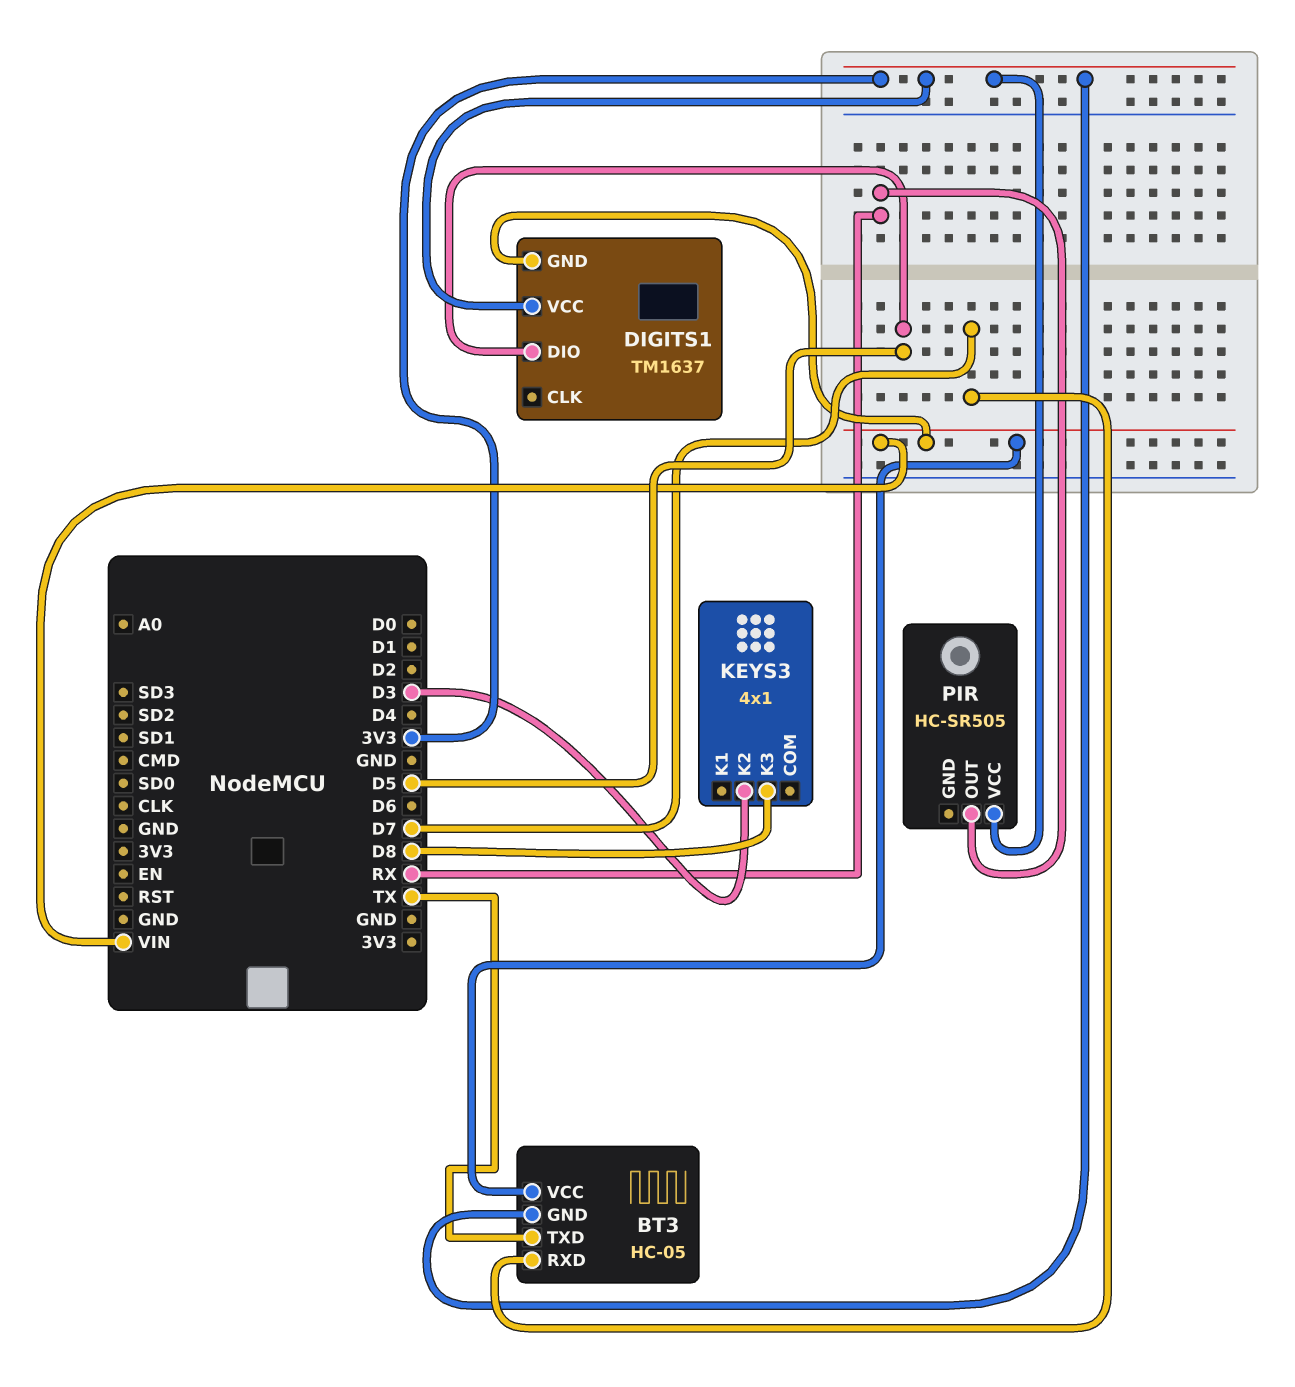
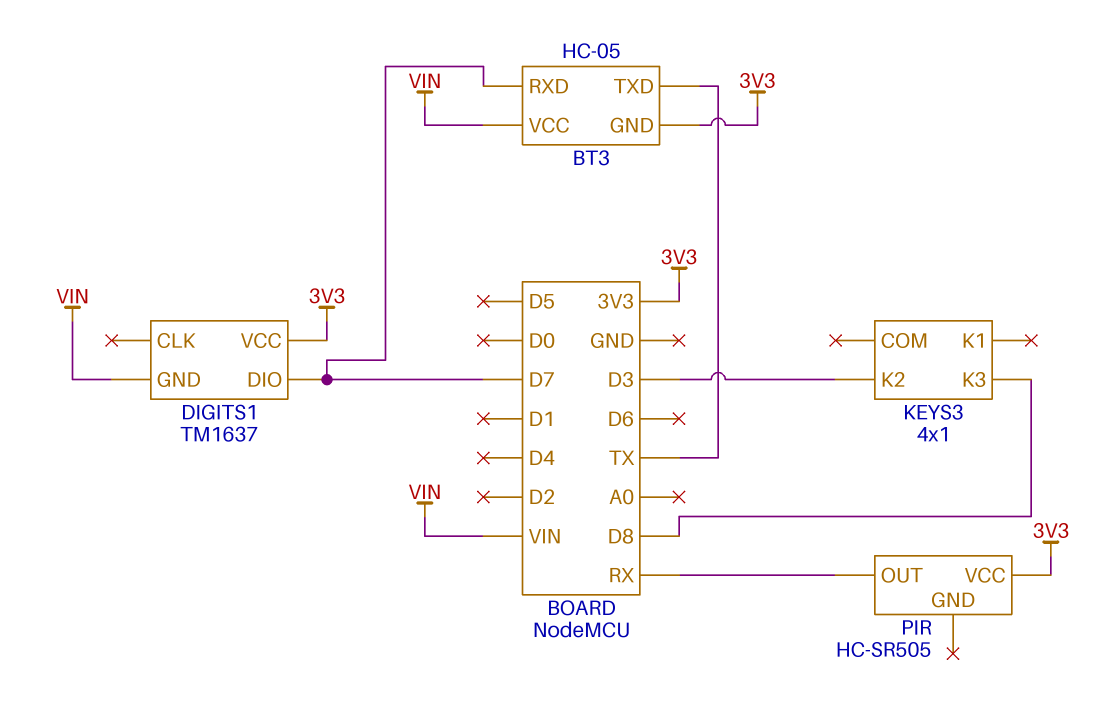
DIGITS1 pin DIO: D5 -> D7

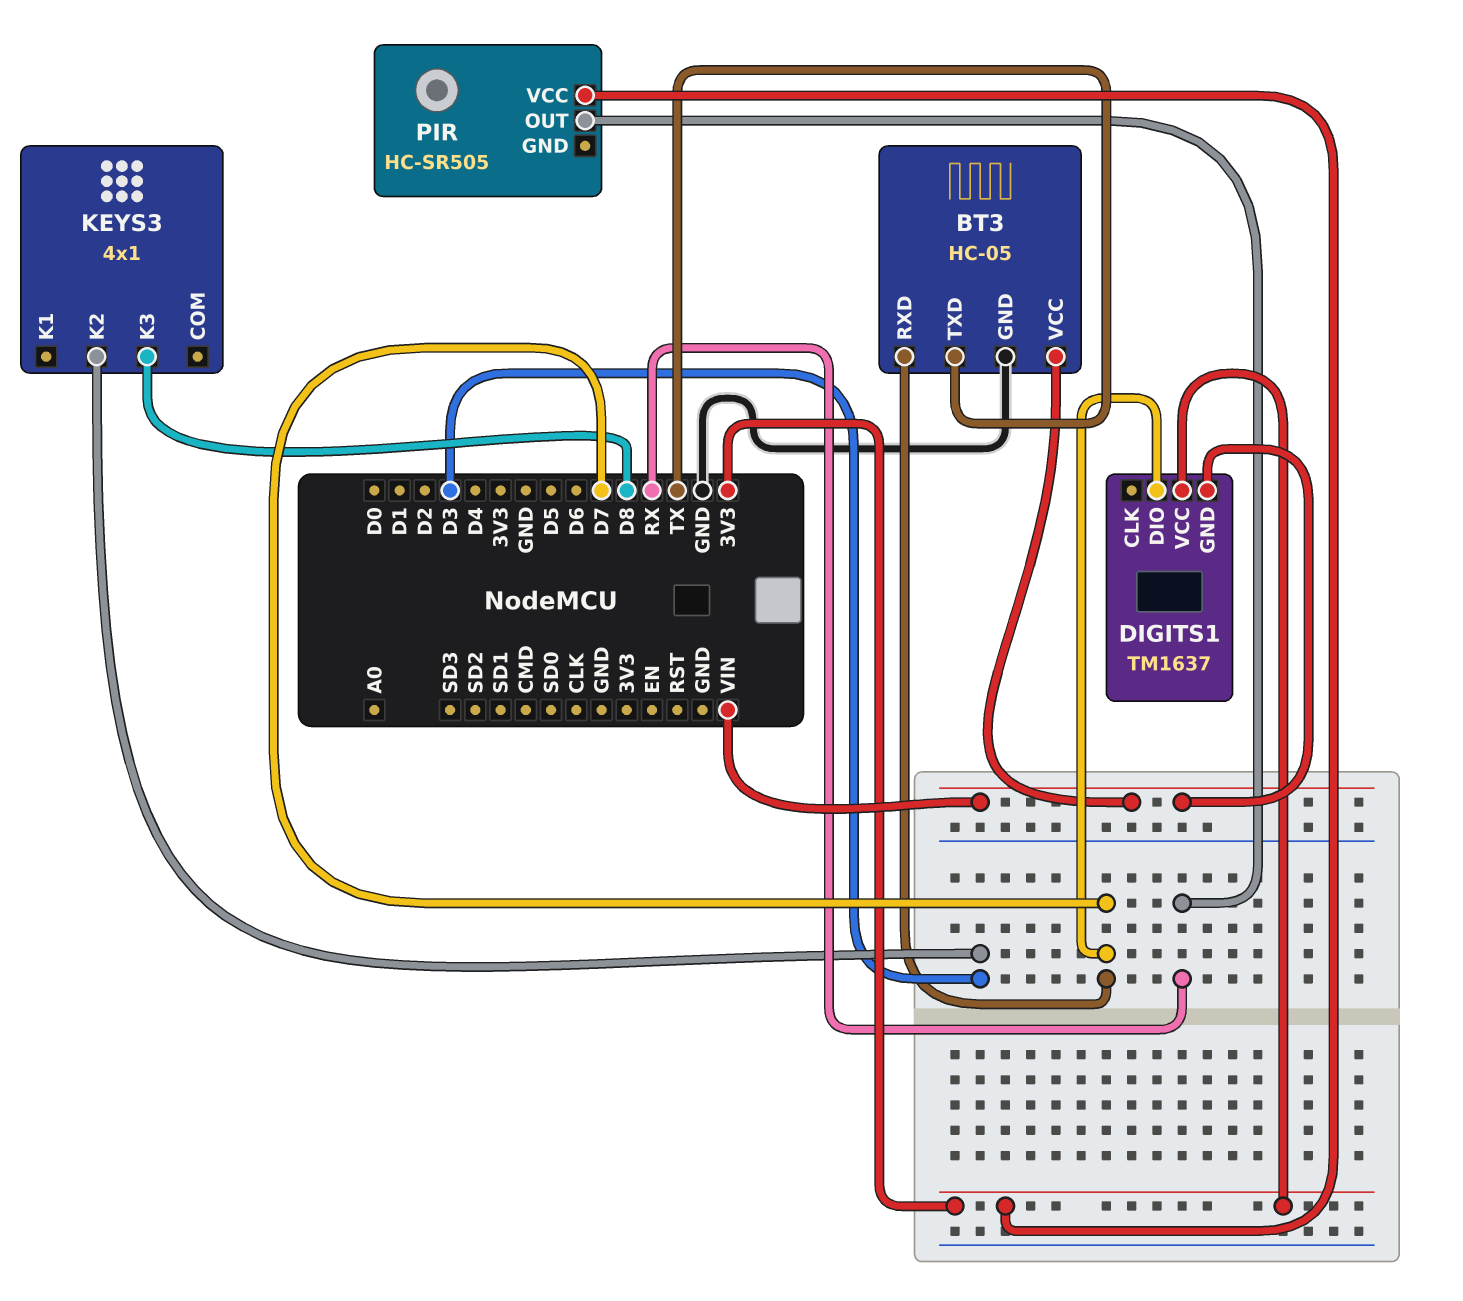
BT3 pin GND: 3V3 -> GND

